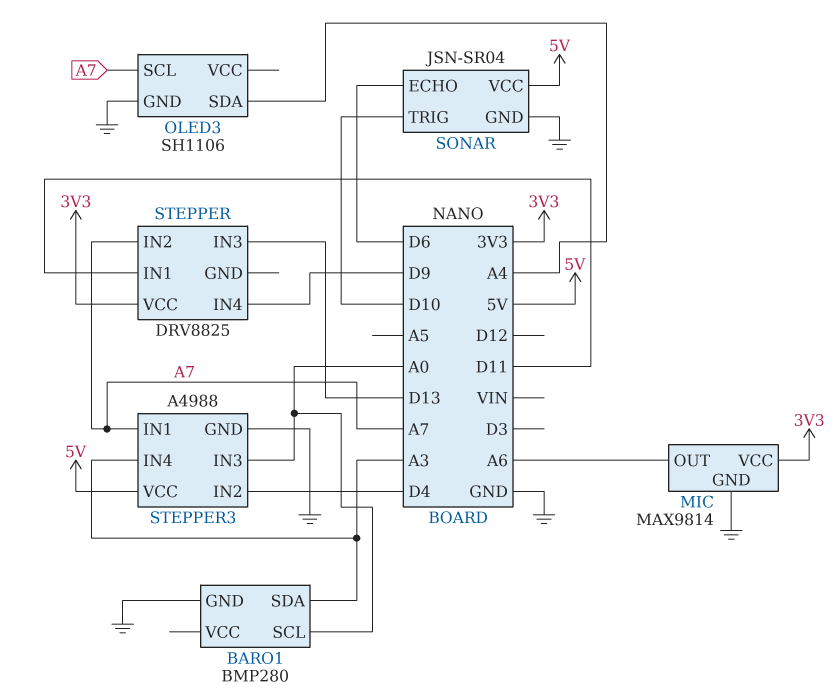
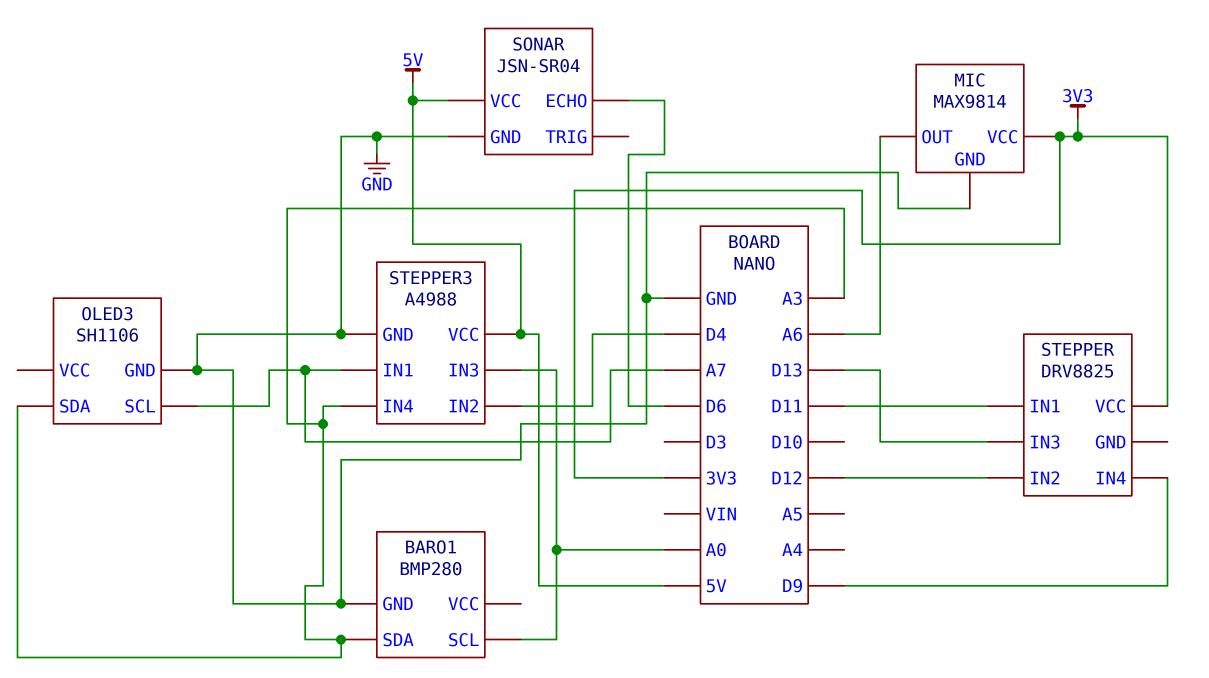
OLED3 pin SDA: A4 -> A3
SONAR pin TRIG: D10 -> none
STEPPER pin IN2: A7 -> D12

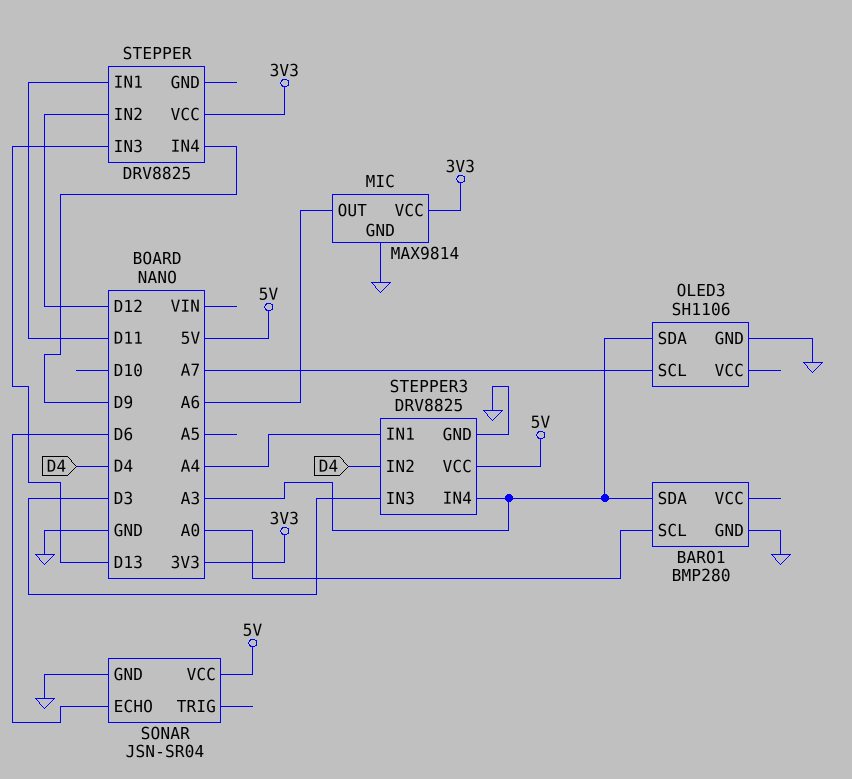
STEPPER3: A4988 -> DRV8825
STEPPER3 pin IN1: A7 -> A4
STEPPER3 pin IN3: A0 -> D3

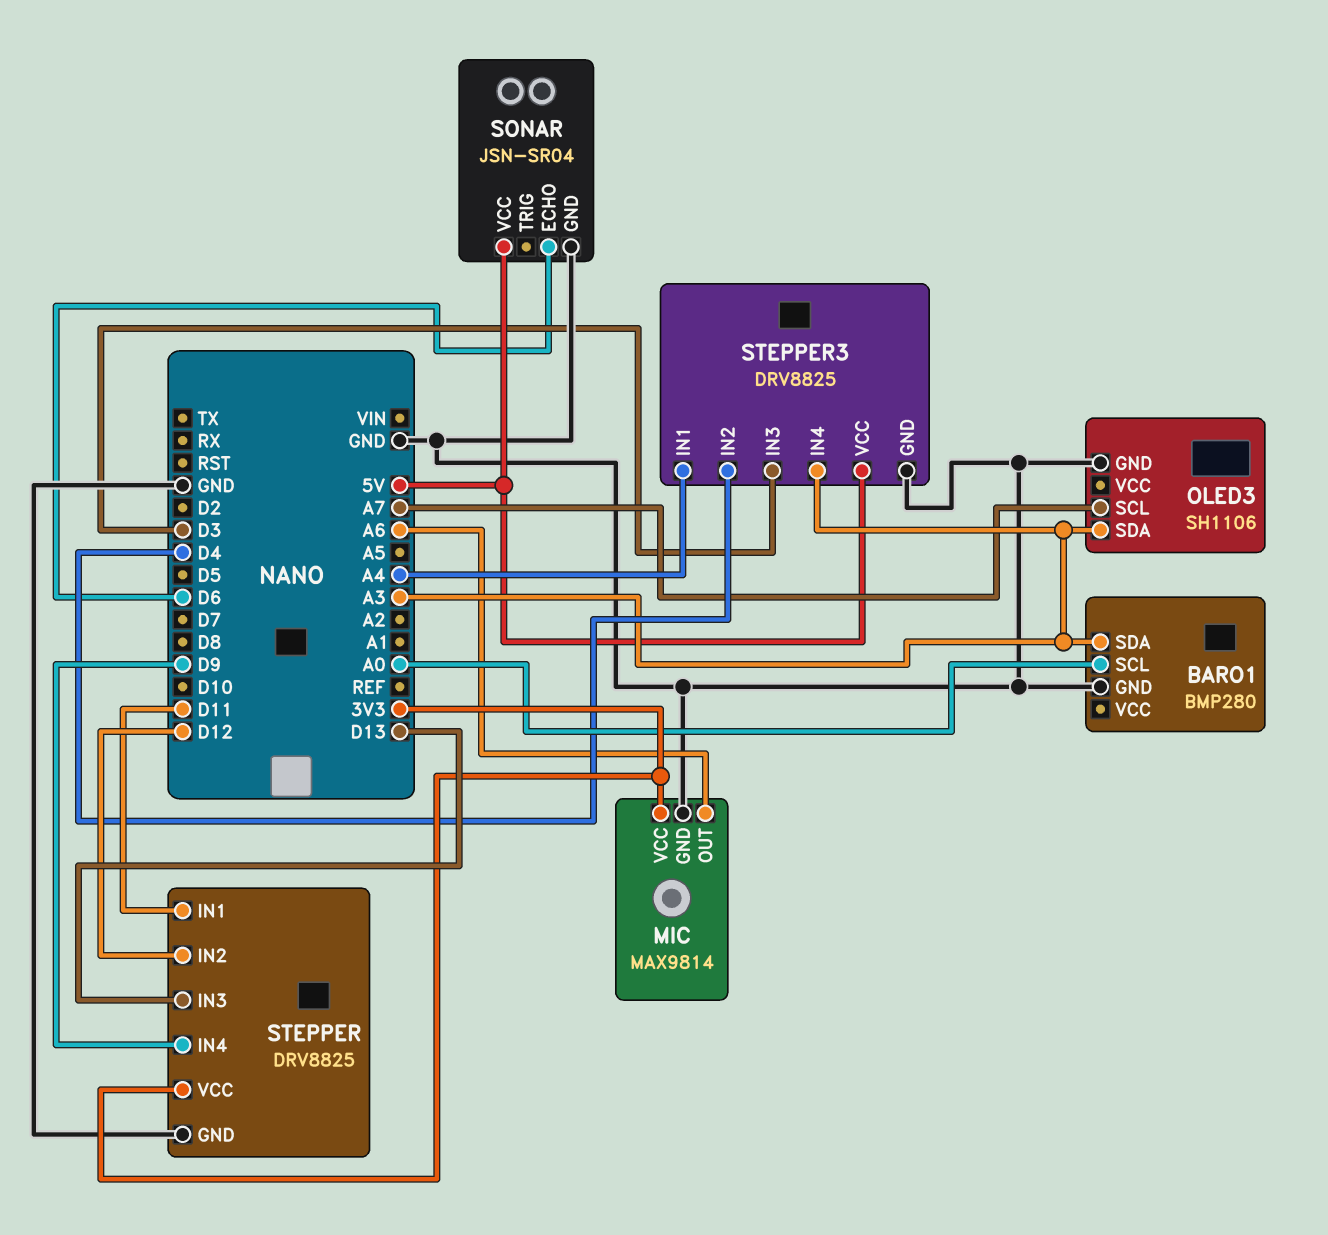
STEPPER pin GND: none -> GND

